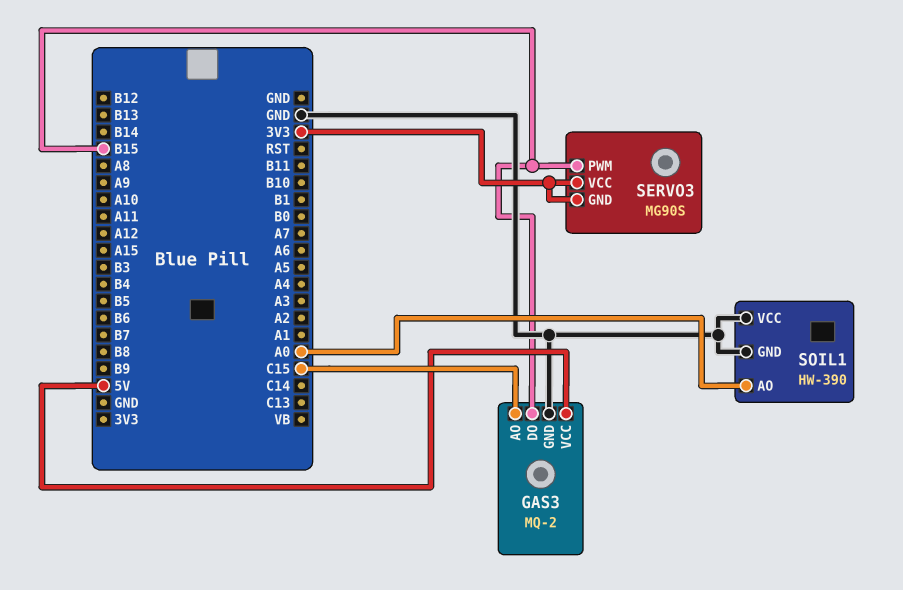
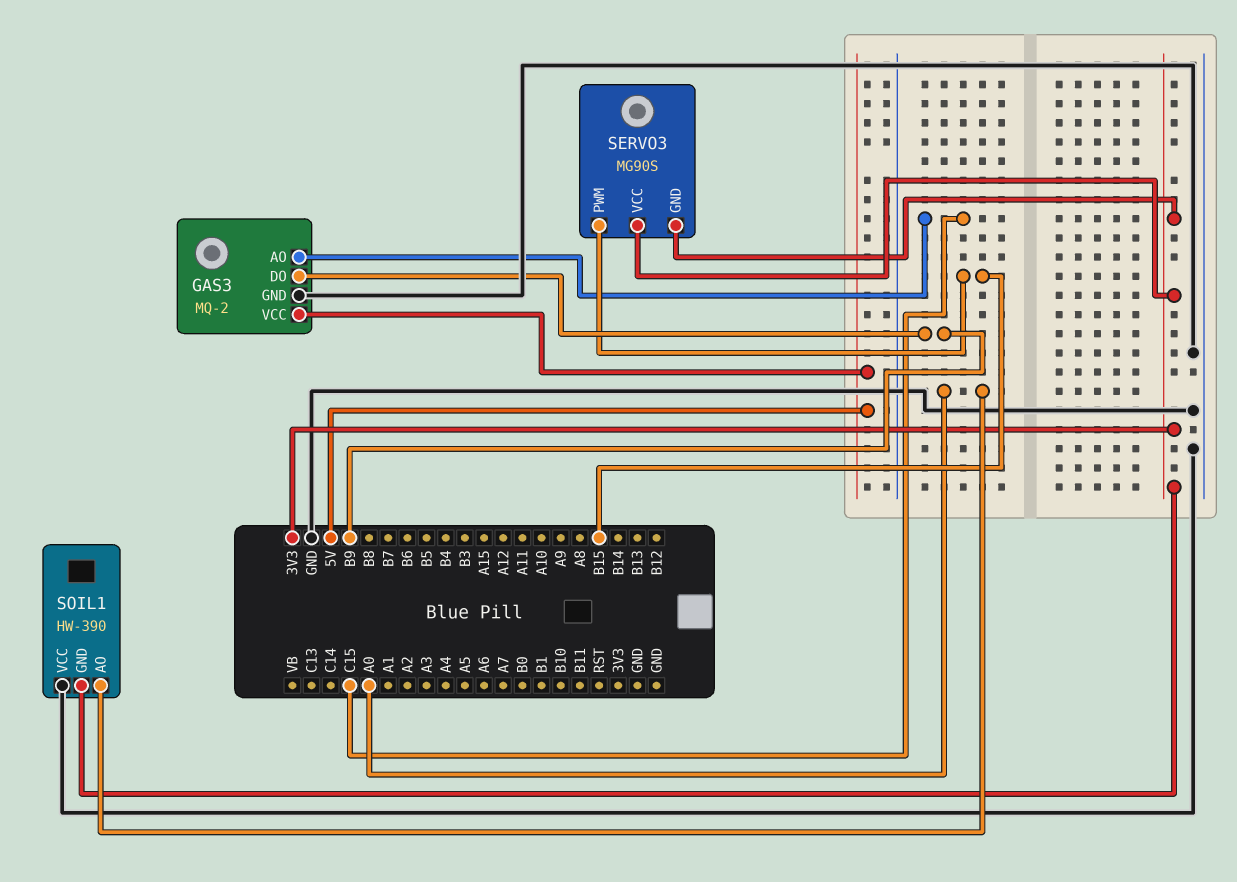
GAS3 pin DO: B15 -> B9
SOIL1 pin GND: GND -> 3V3

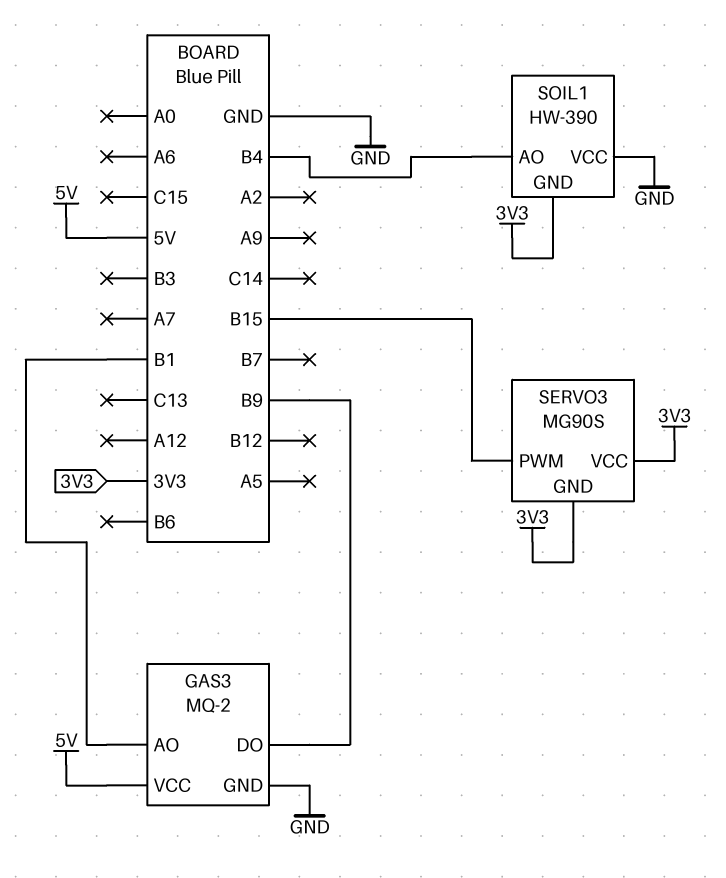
GAS3 pin AO: C15 -> B1
SOIL1 pin AO: A0 -> B4

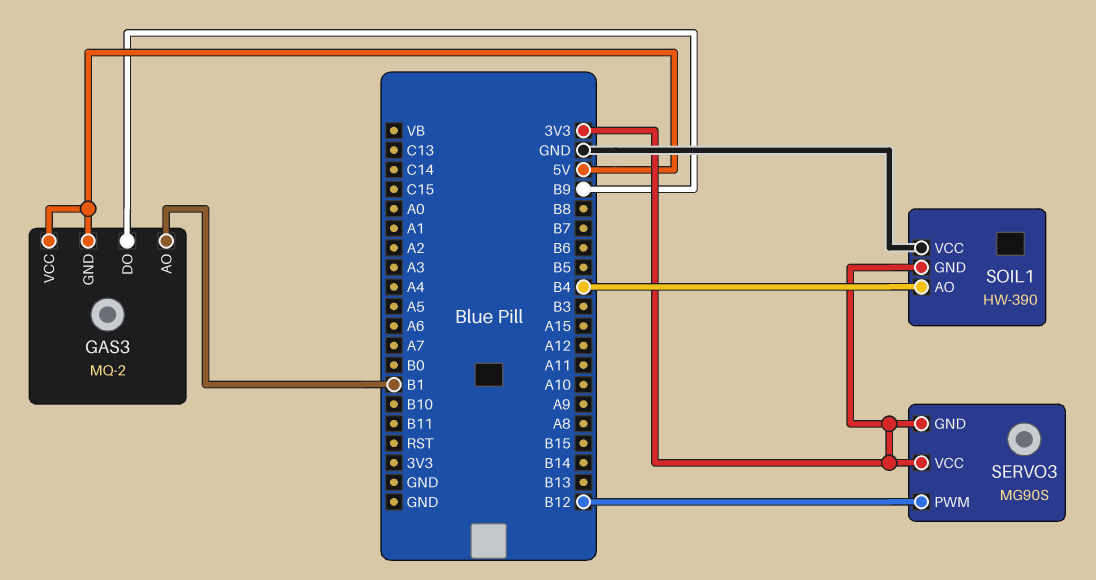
GAS3 pin GND: GND -> 5V
SERVO3 pin PWM: B15 -> B12

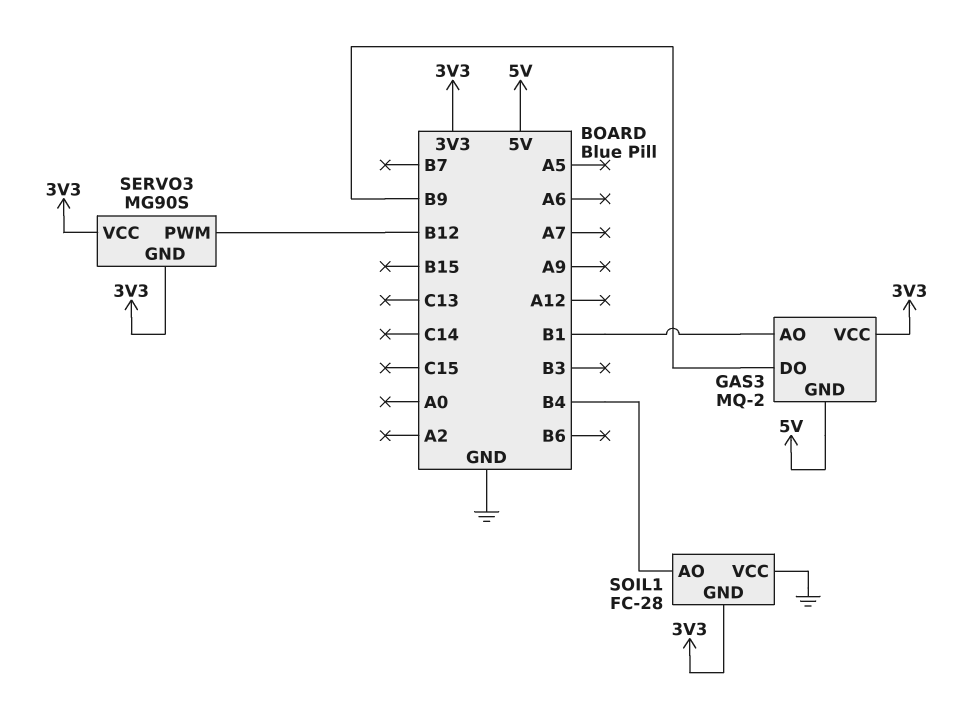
GAS3 pin VCC: 5V -> 3V3
SOIL1: HW-390 -> FC-28

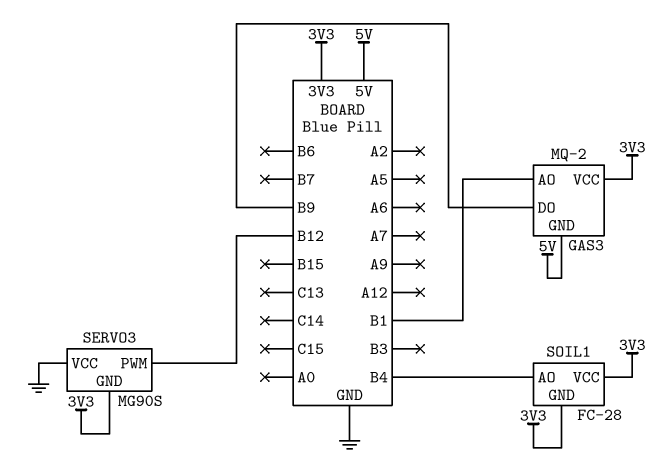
SERVO3 pin VCC: 3V3 -> GND
SOIL1 pin VCC: GND -> 3V3

